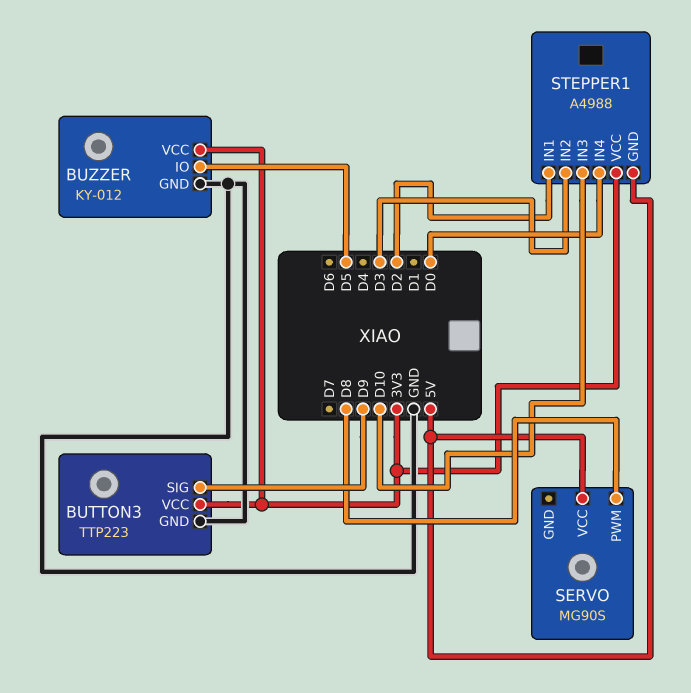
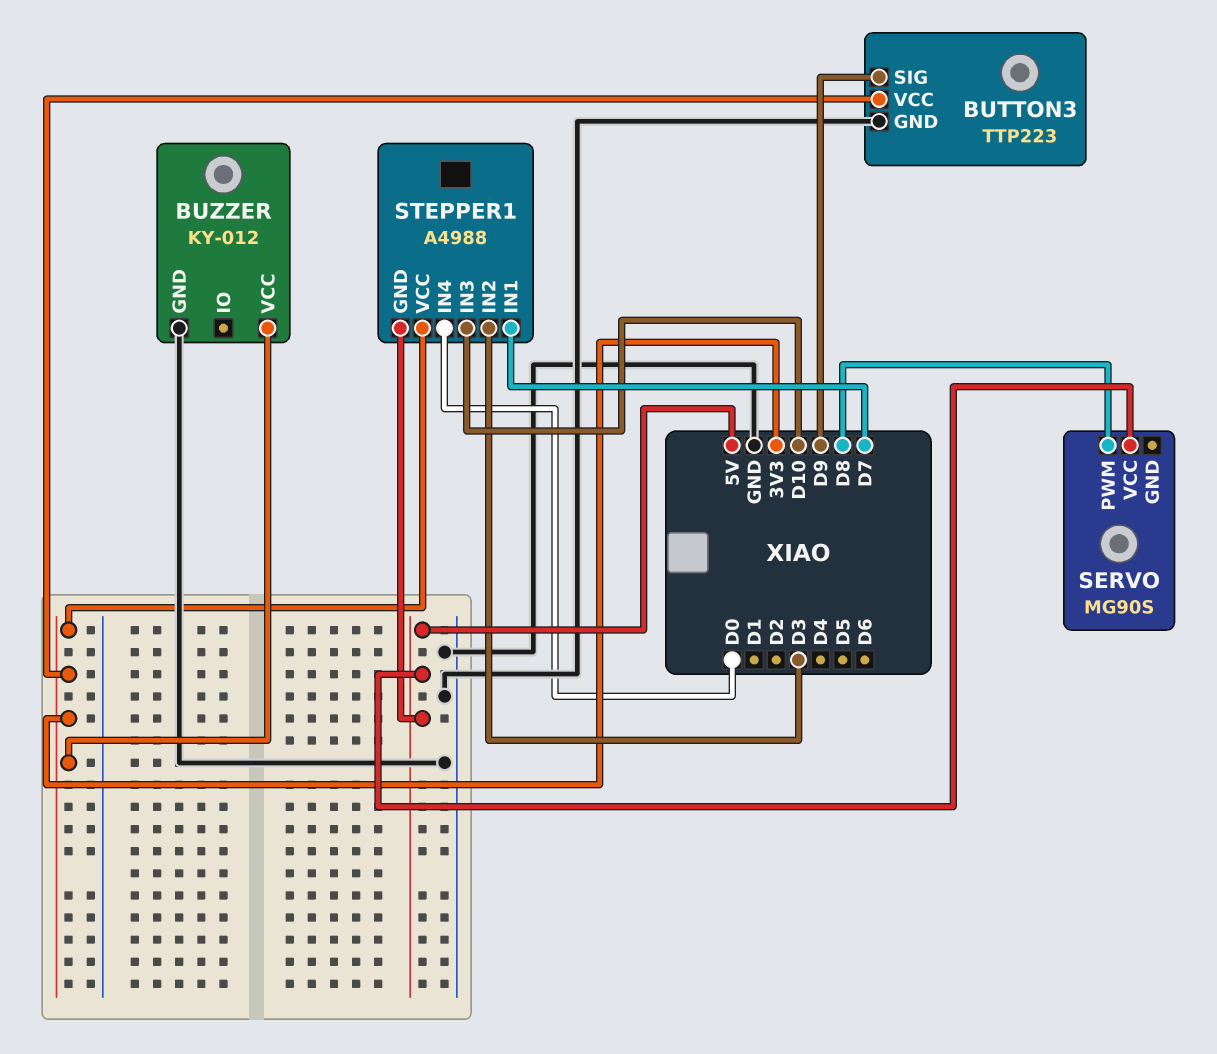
BUZZER pin IO: D5 -> none
STEPPER1 pin IN1: D2 -> D7

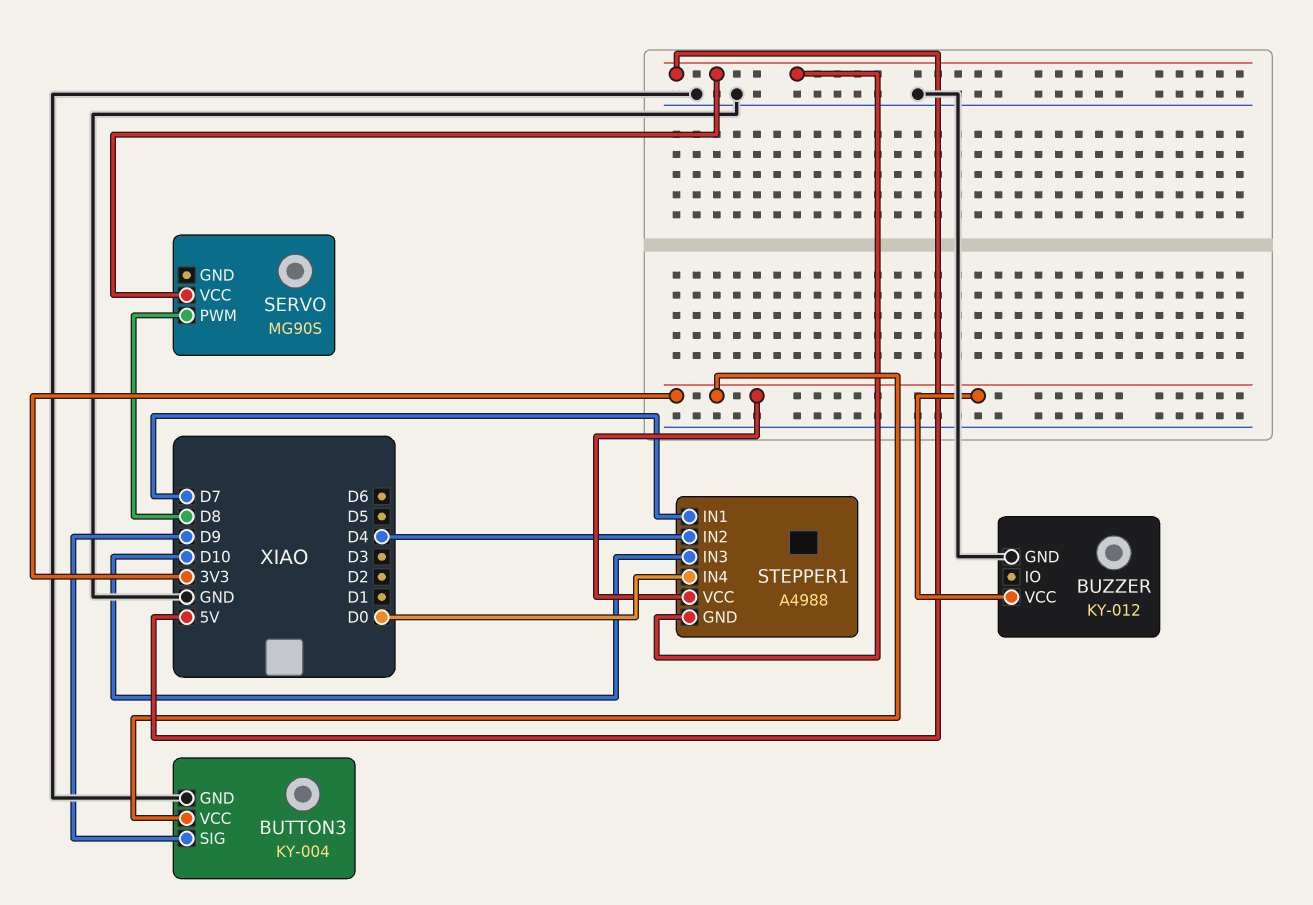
BUTTON3: TTP223 -> KY-004
STEPPER1 pin IN2: D3 -> D4

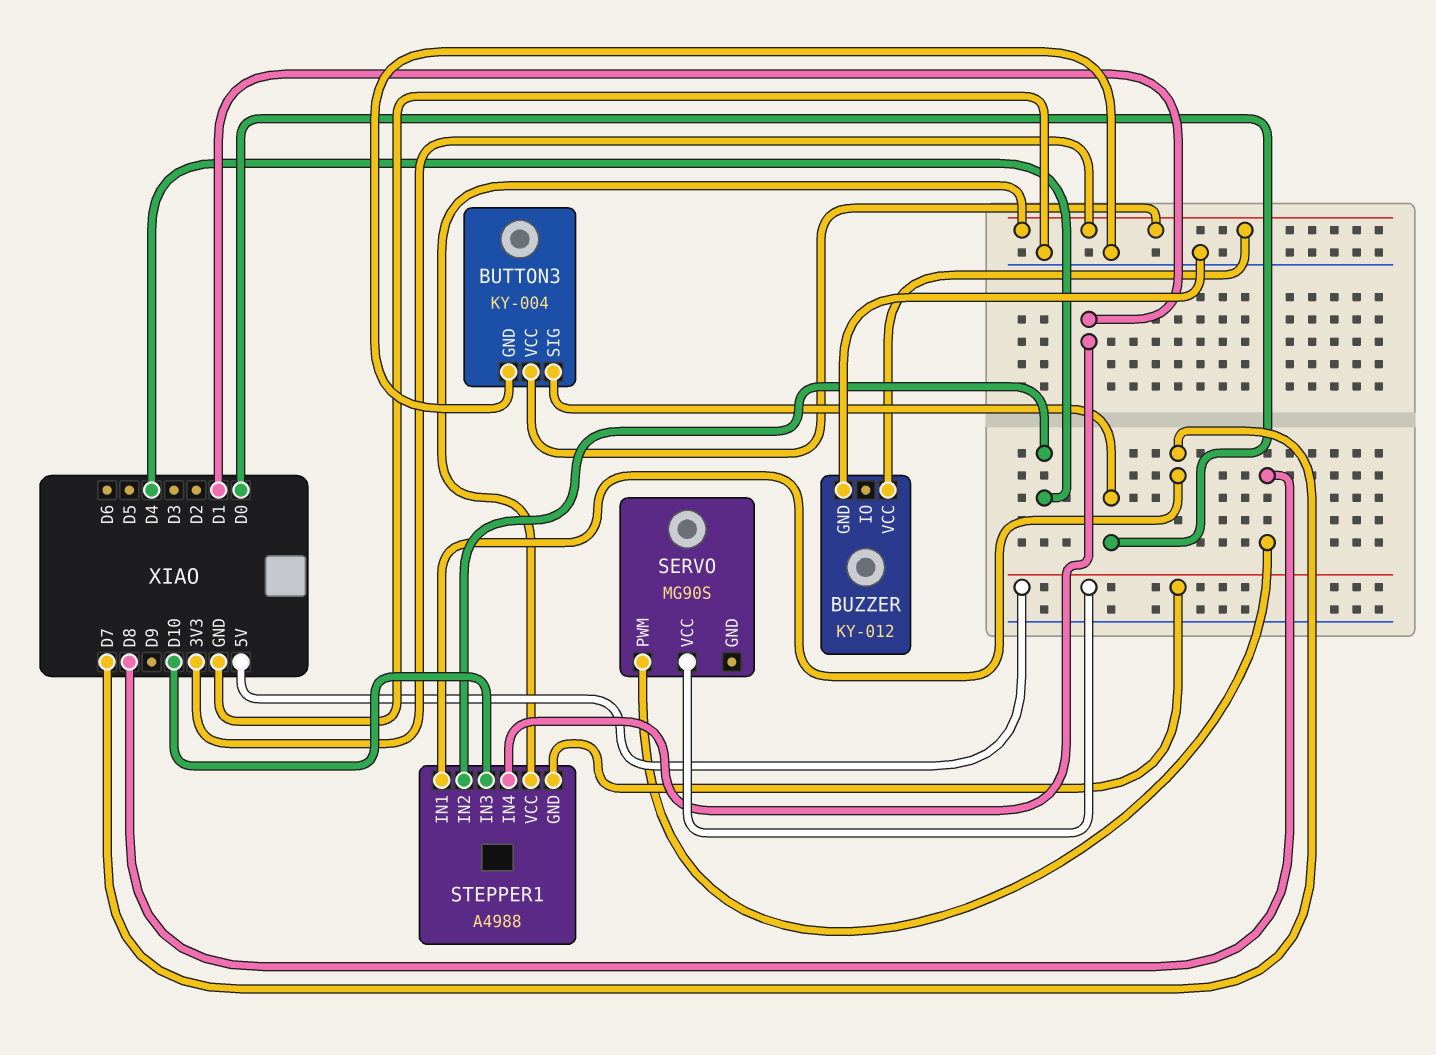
BUTTON3 pin SIG: D9 -> D0
STEPPER1 pin IN4: D0 -> D1

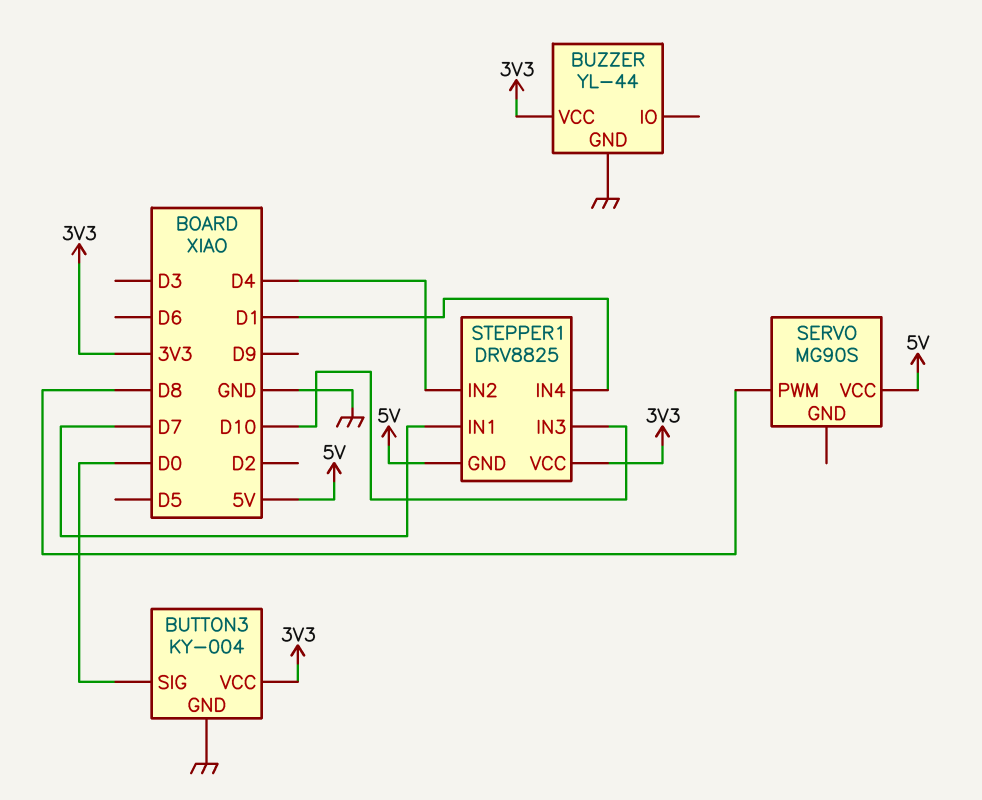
BUZZER: KY-012 -> YL-44
STEPPER1: A4988 -> DRV8825

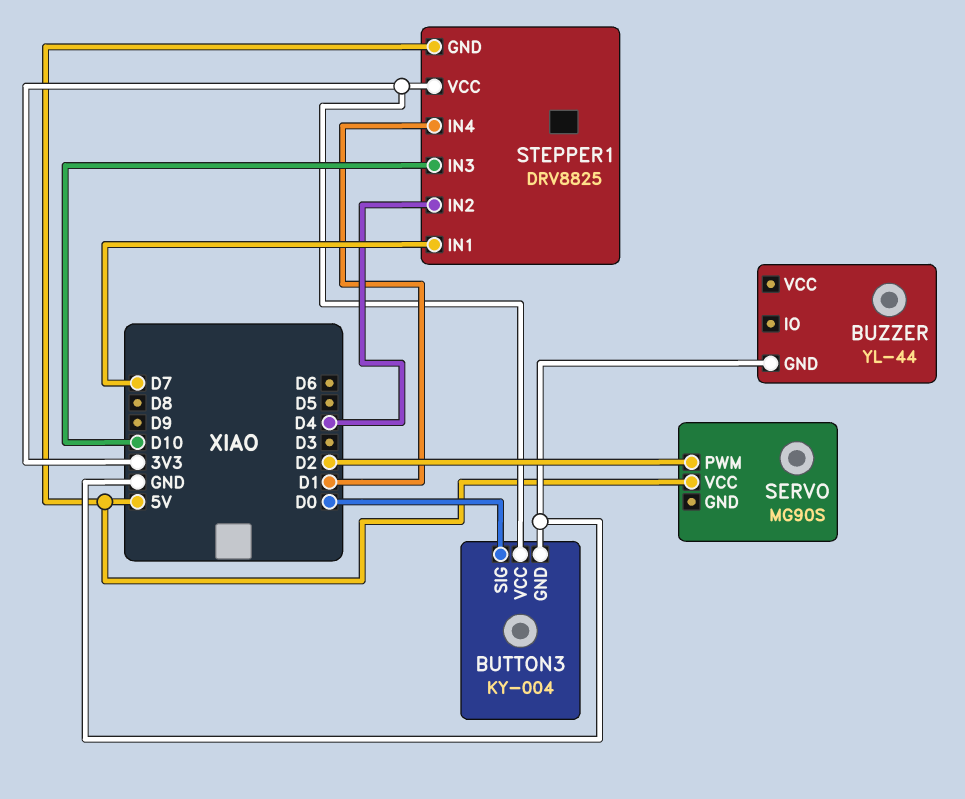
BUZZER pin VCC: 3V3 -> none
SERVO pin PWM: D8 -> D2

